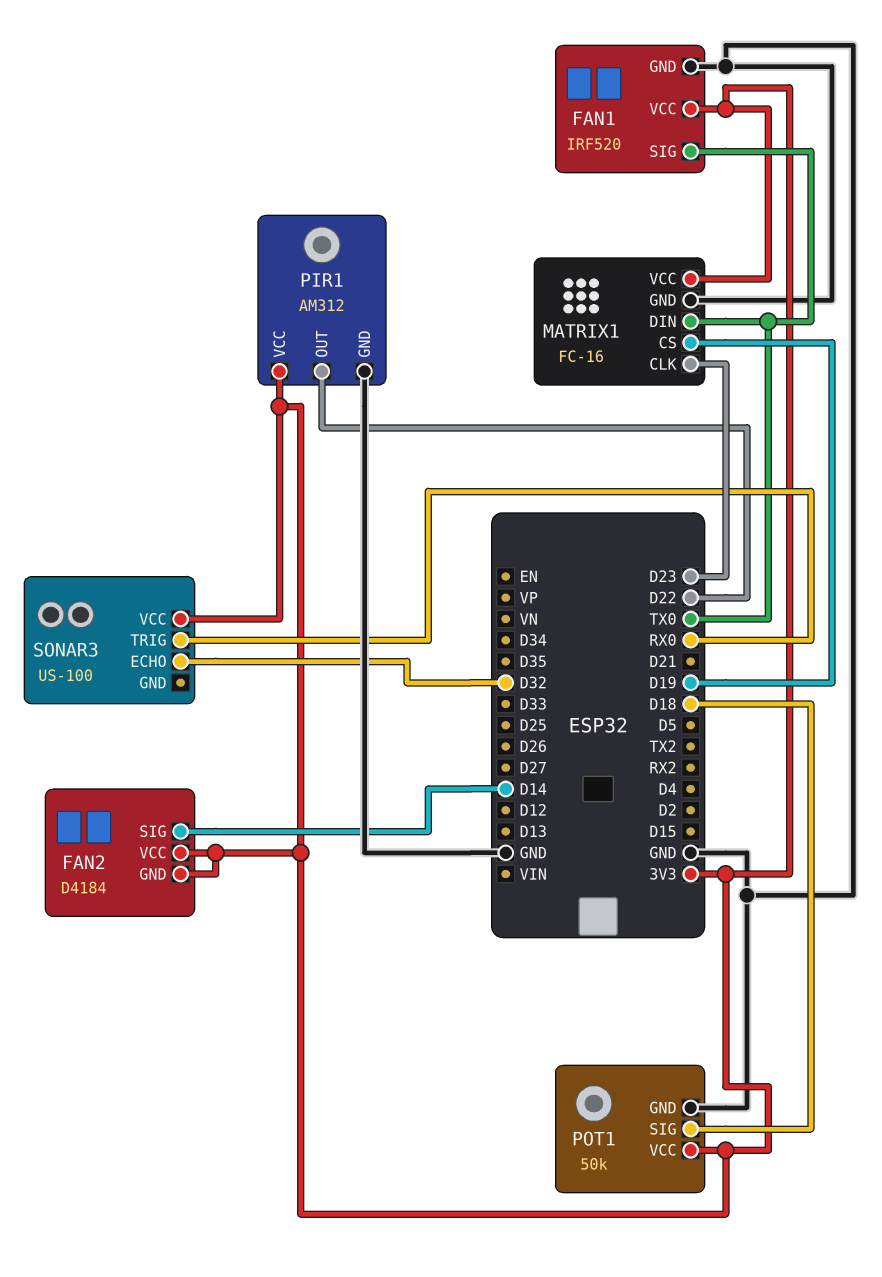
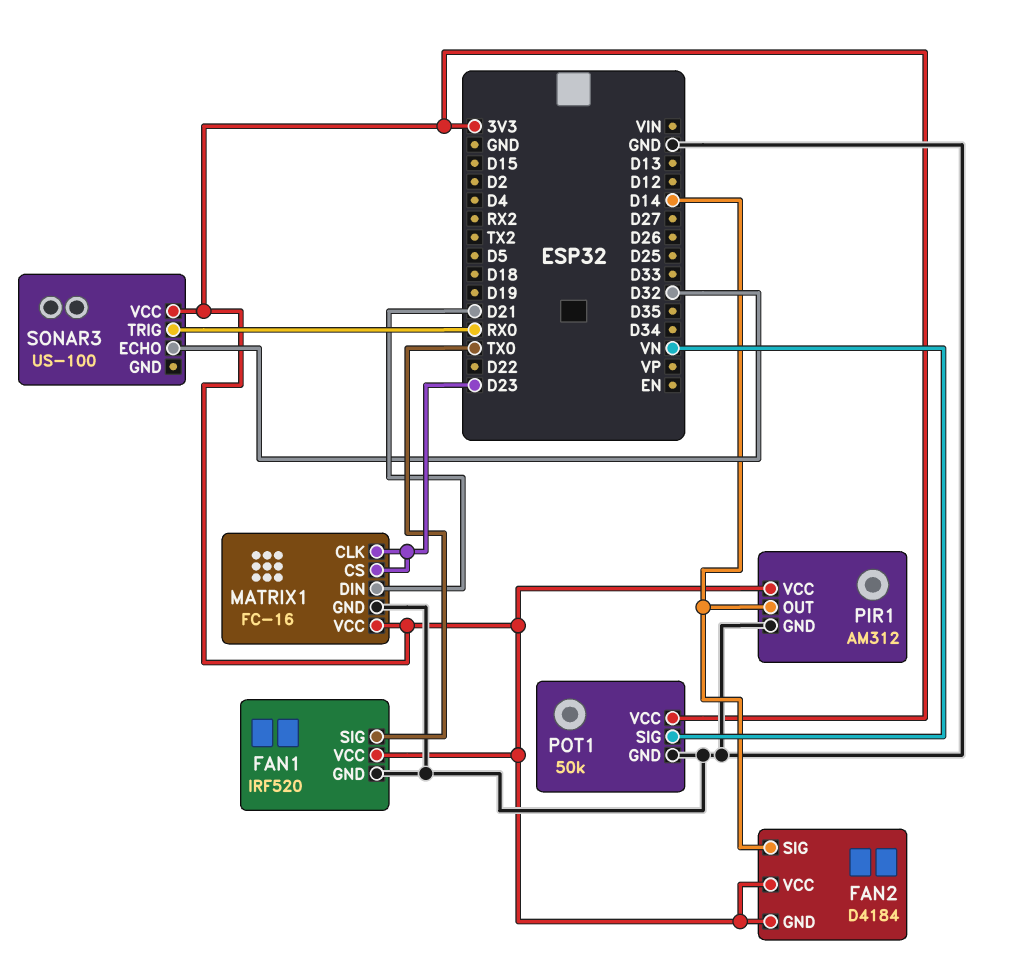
MATRIX1 pin CS: D19 -> D23
MATRIX1 pin DIN: TX0 -> D21
PIR1 pin OUT: D22 -> D14
POT1 pin SIG: D18 -> VN

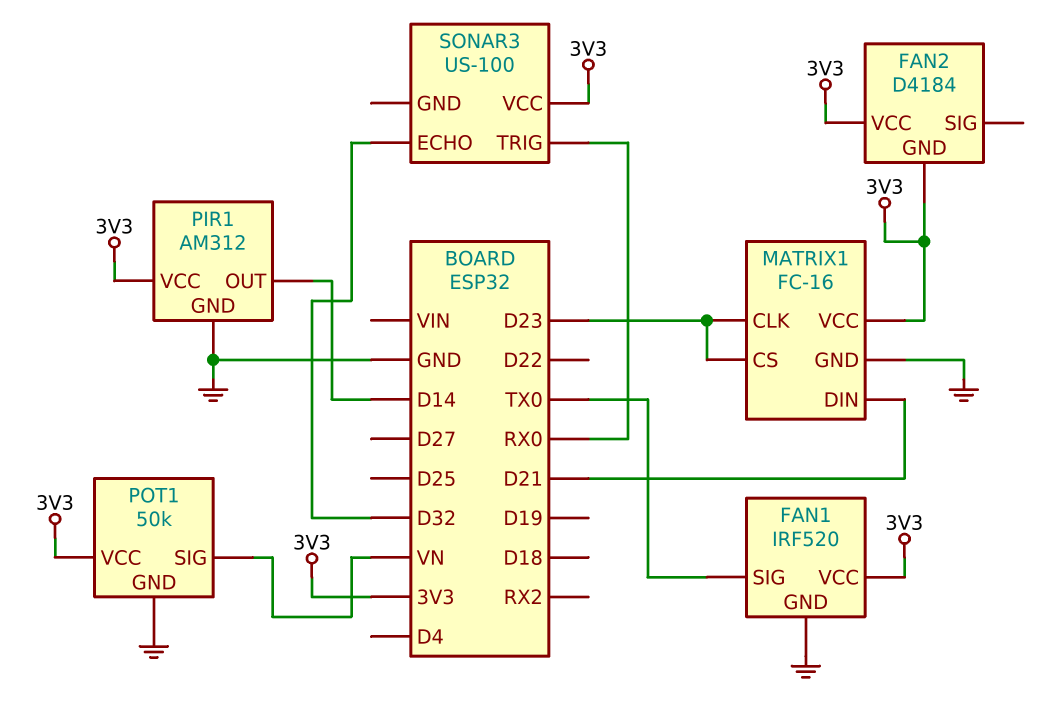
FAN2 pin SIG: D14 -> none

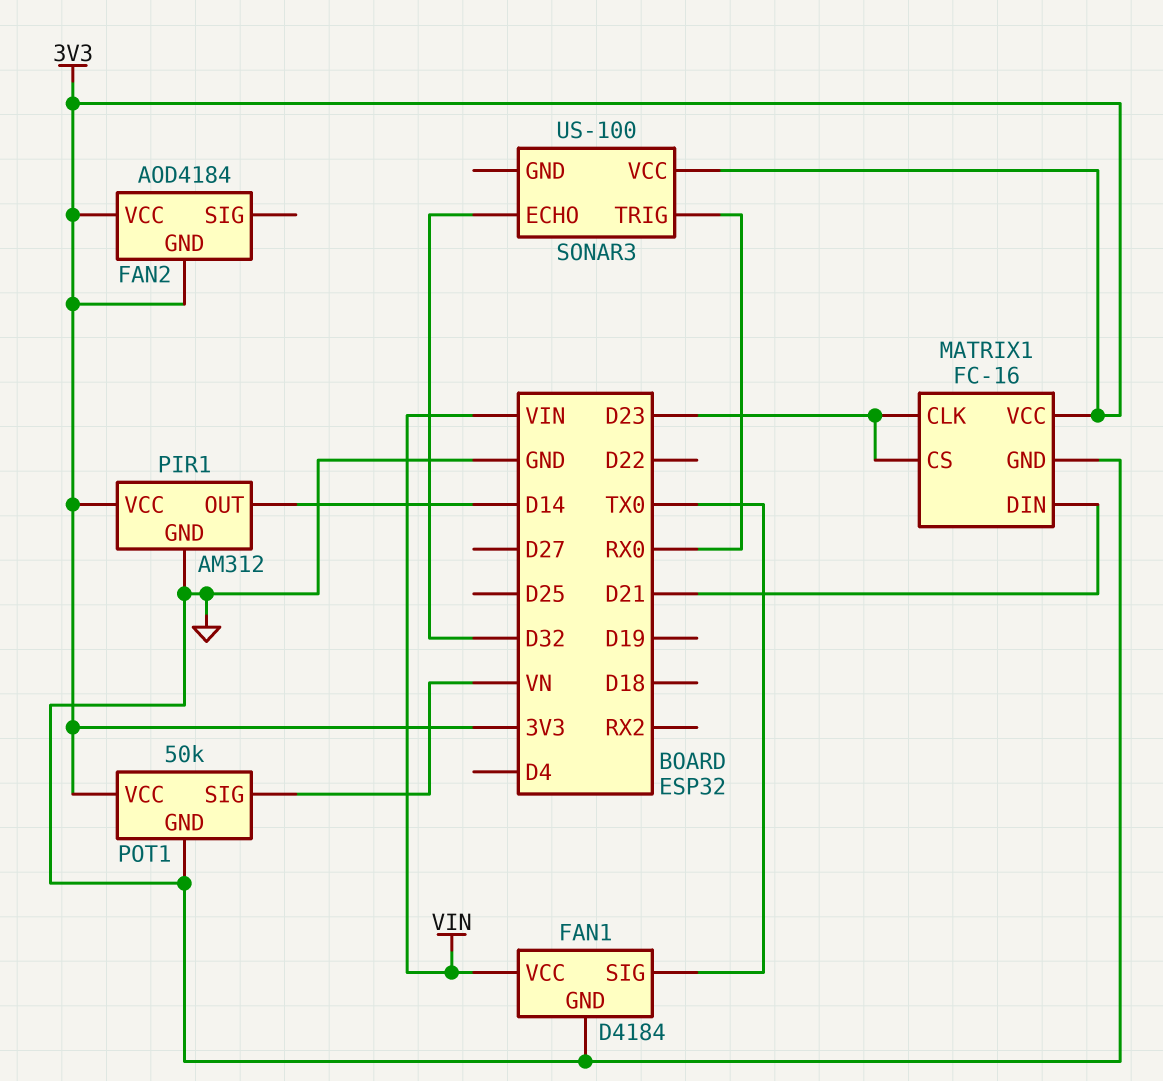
FAN1: IRF520 -> D4184
FAN1 pin VCC: 3V3 -> VIN
FAN2: D4184 -> AOD4184

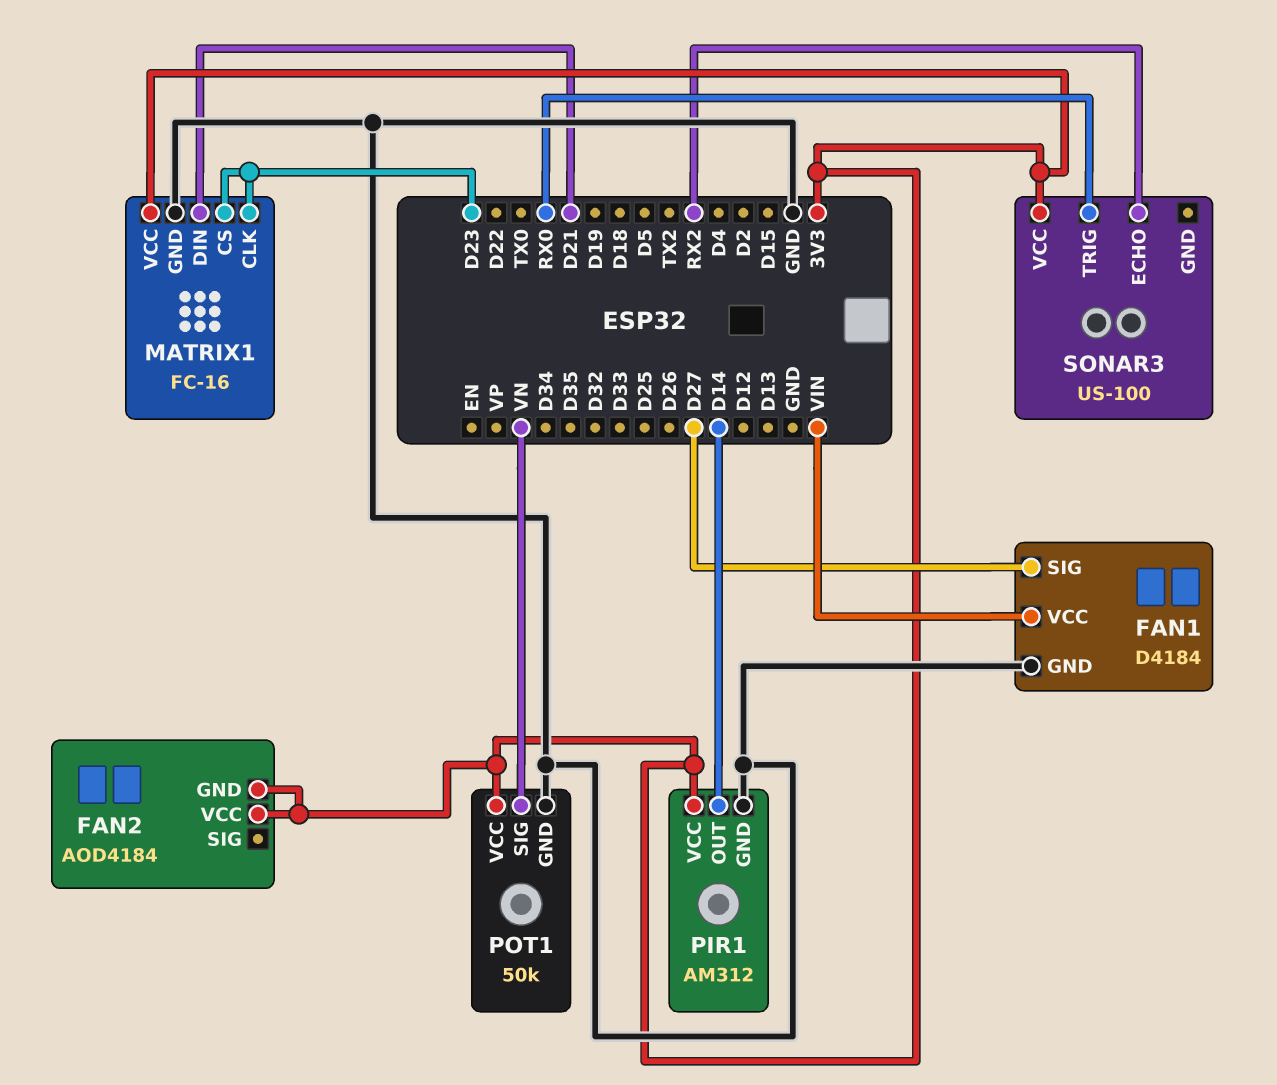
FAN1 pin SIG: TX0 -> D27
SONAR3 pin ECHO: D32 -> RX2

